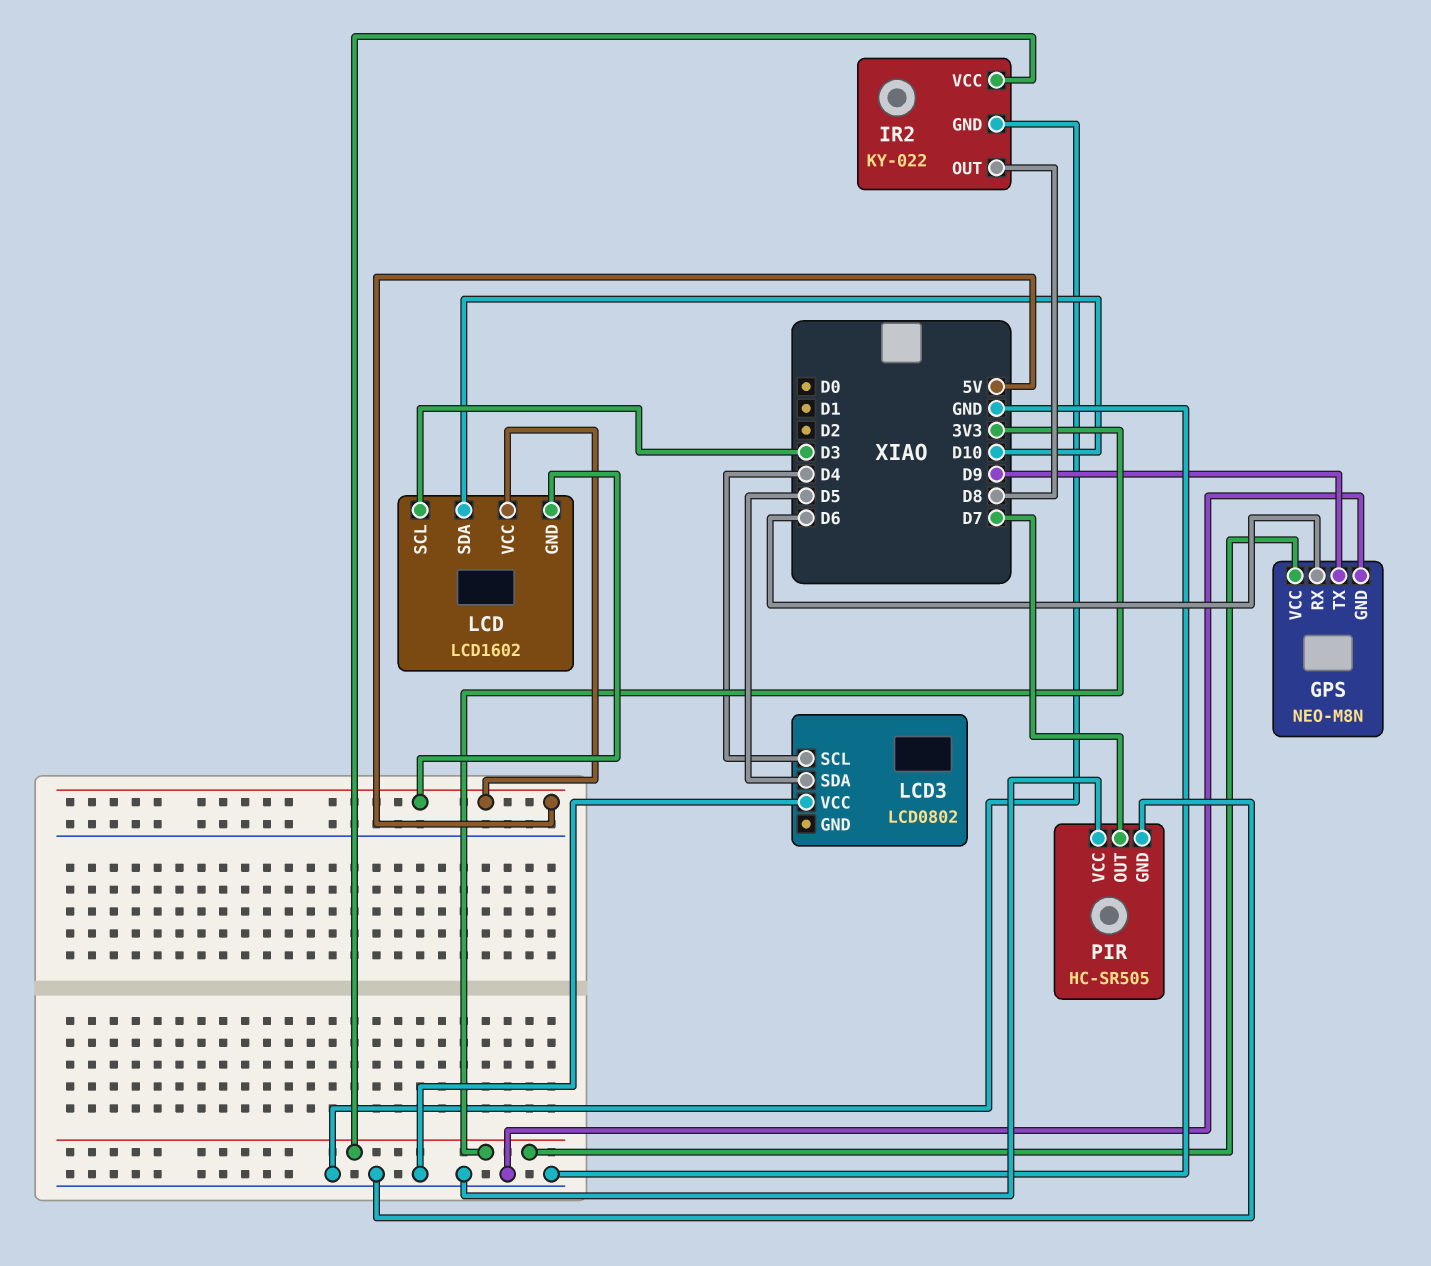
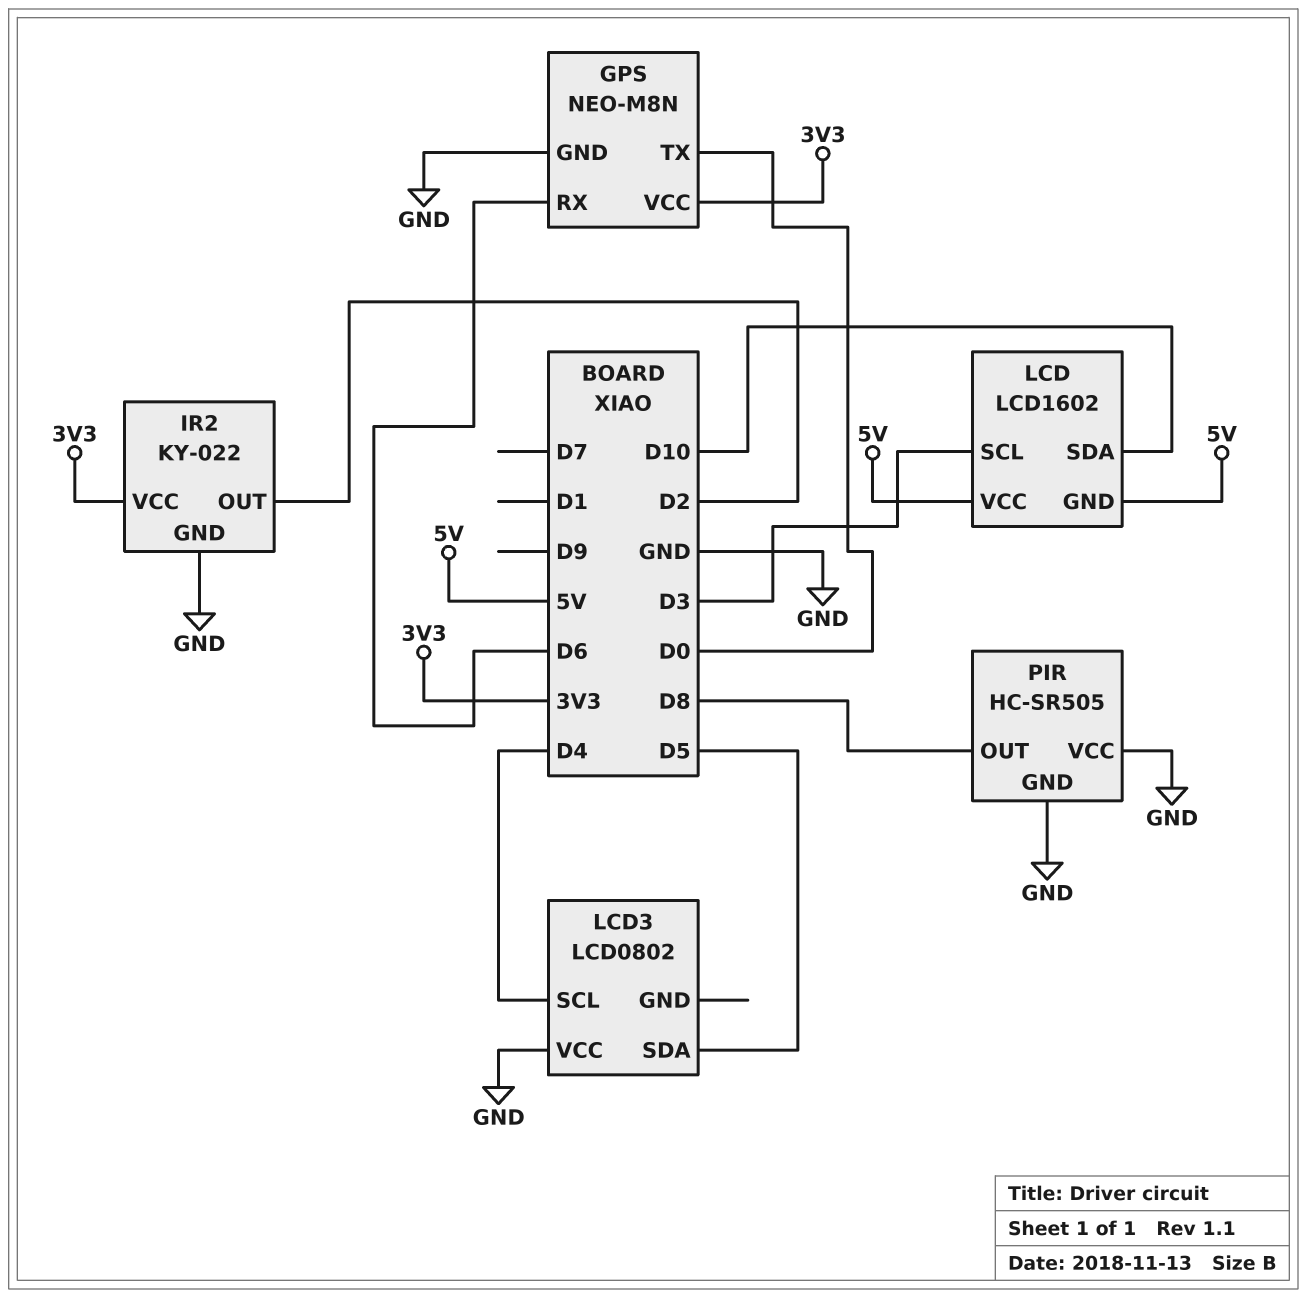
GPS pin TX: D9 -> D0
IR2 pin OUT: D8 -> D2
PIR pin OUT: D7 -> D8

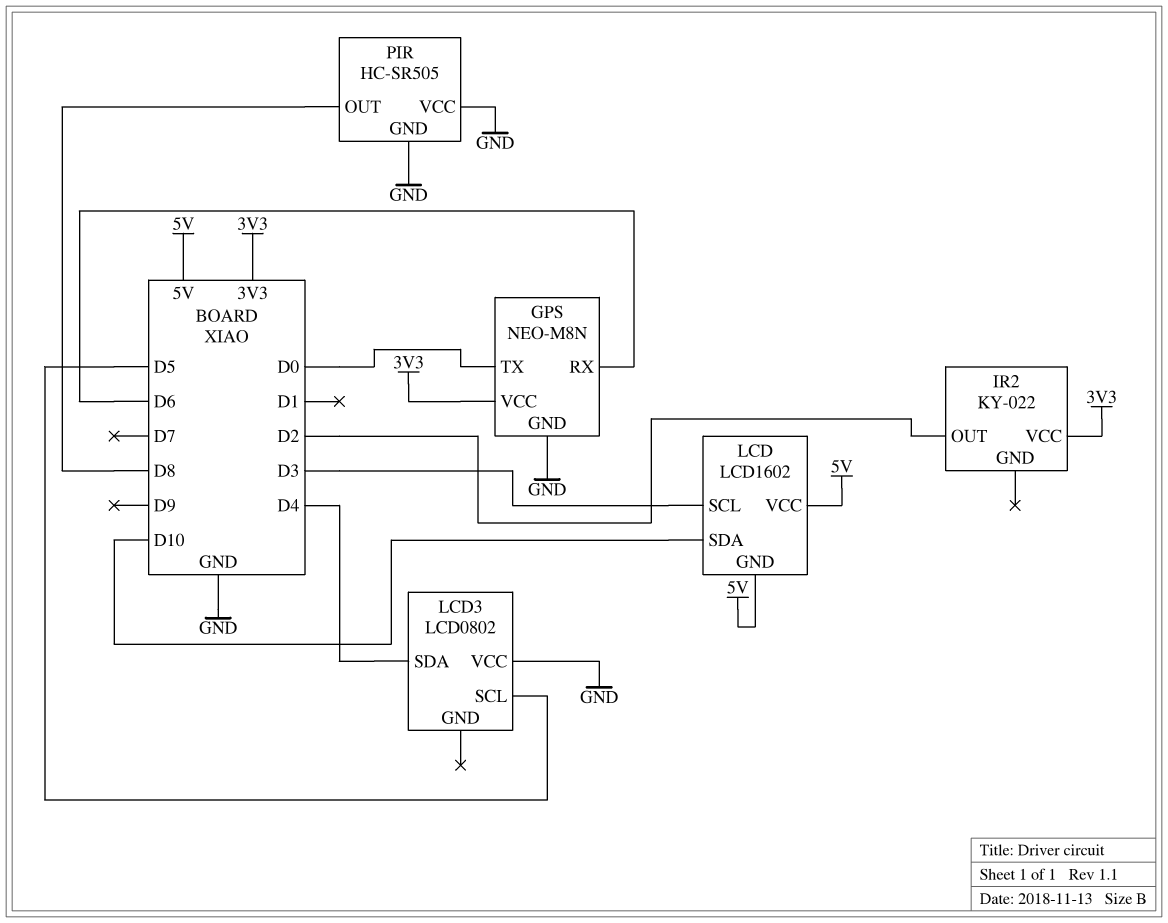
IR2 pin GND: GND -> none
LCD3 pin SCL: D4 -> D5
LCD3 pin SDA: D5 -> D4

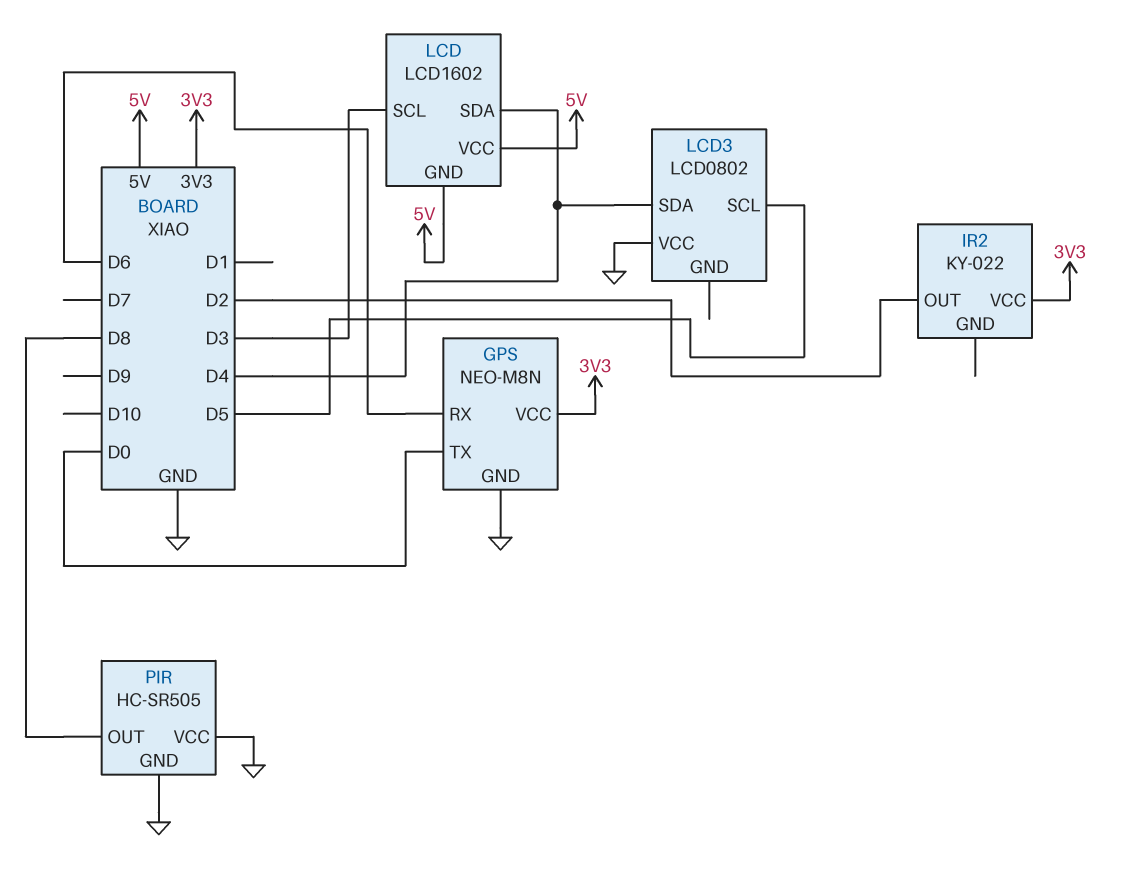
LCD pin SDA: D10 -> D4

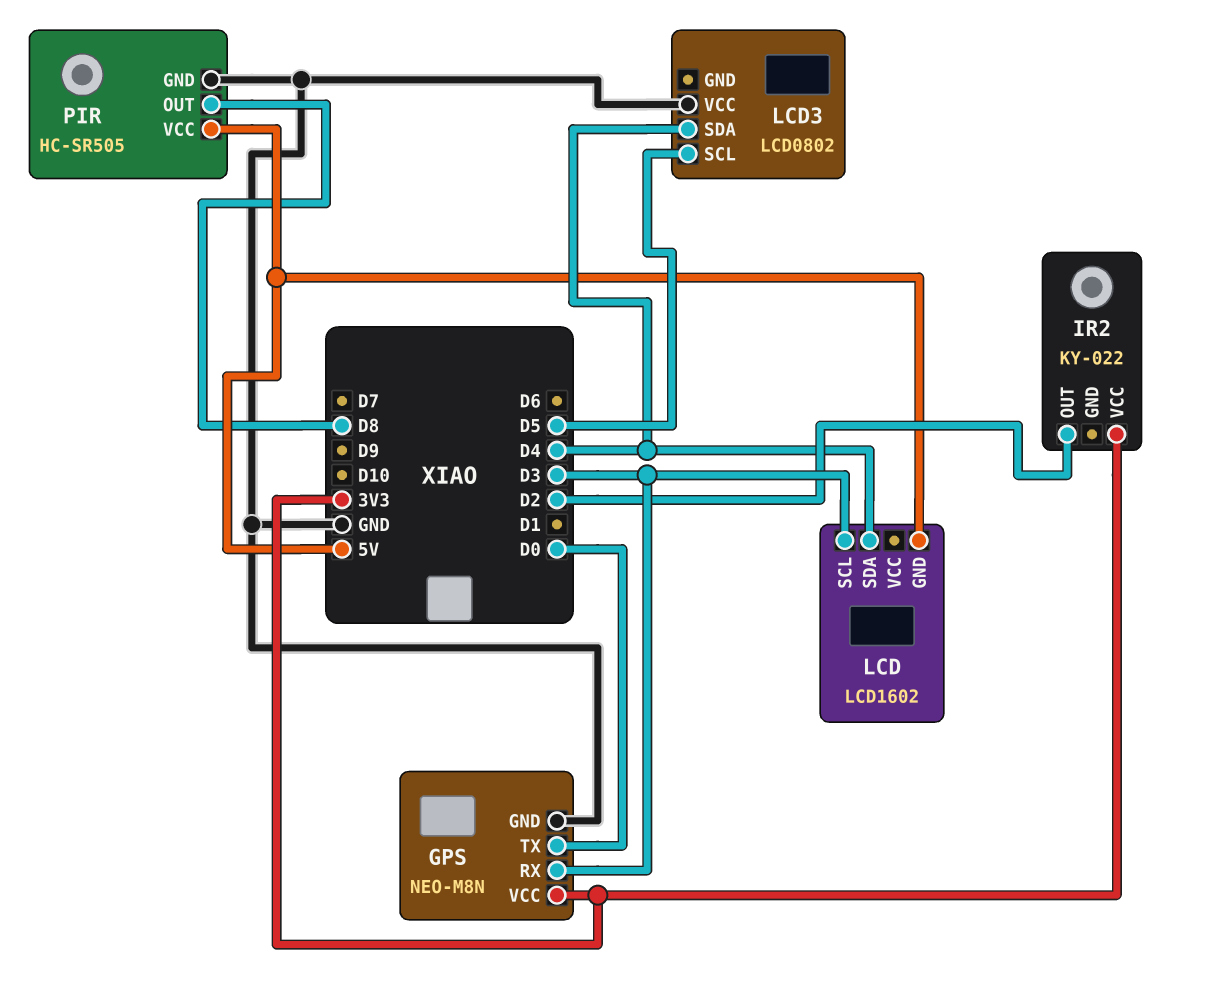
GPS pin RX: D6 -> D3
LCD pin VCC: 5V -> none
PIR pin VCC: GND -> 5V

